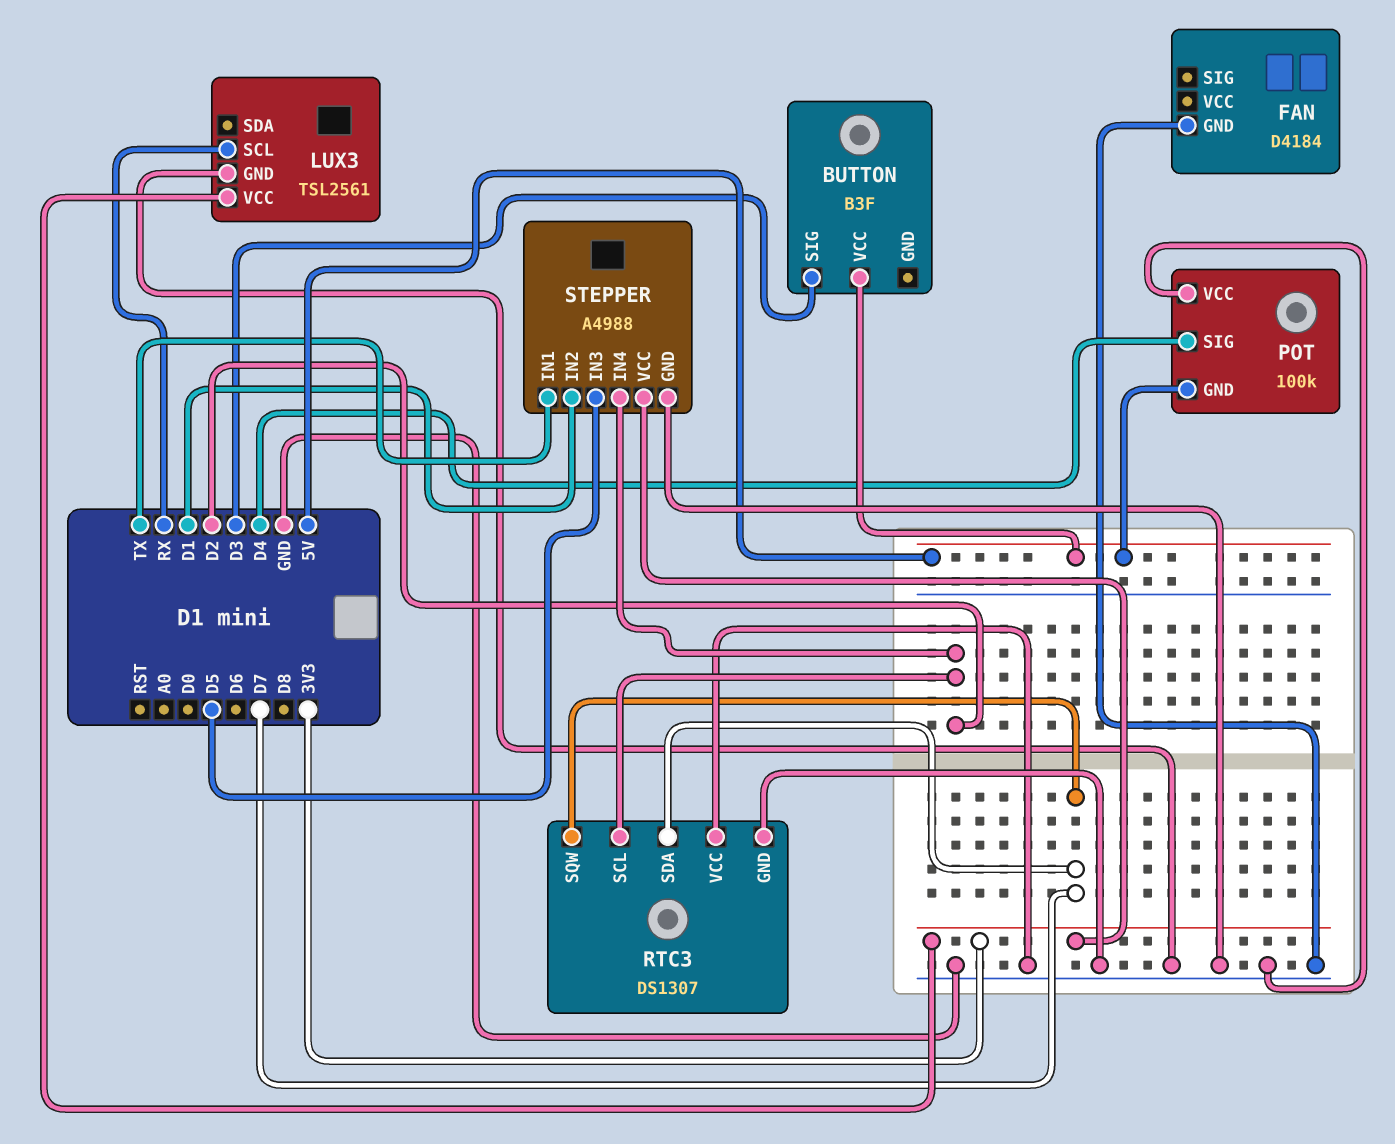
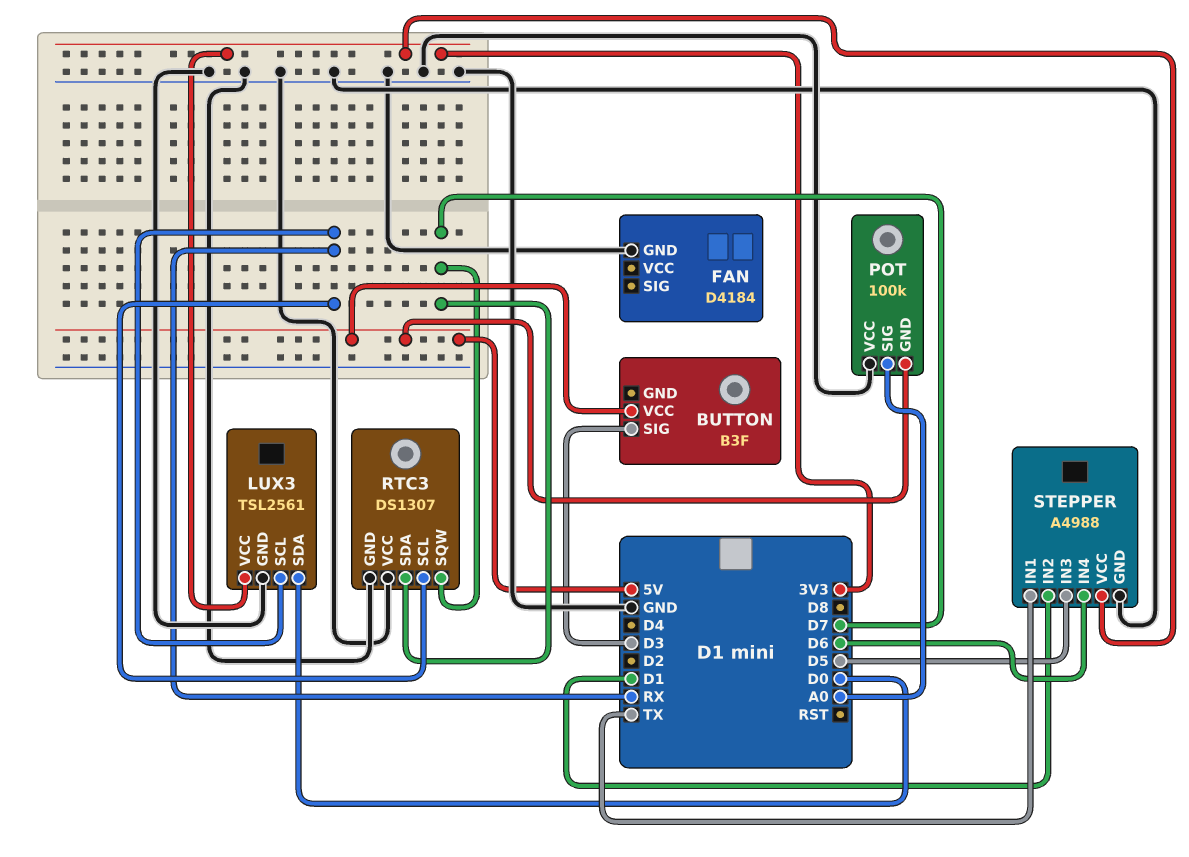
LUX3 pin SDA: none -> D0
POT pin SIG: D4 -> A0
RTC3 pin SCL: D2 -> RX
STEPPER pin IN4: D2 -> D6

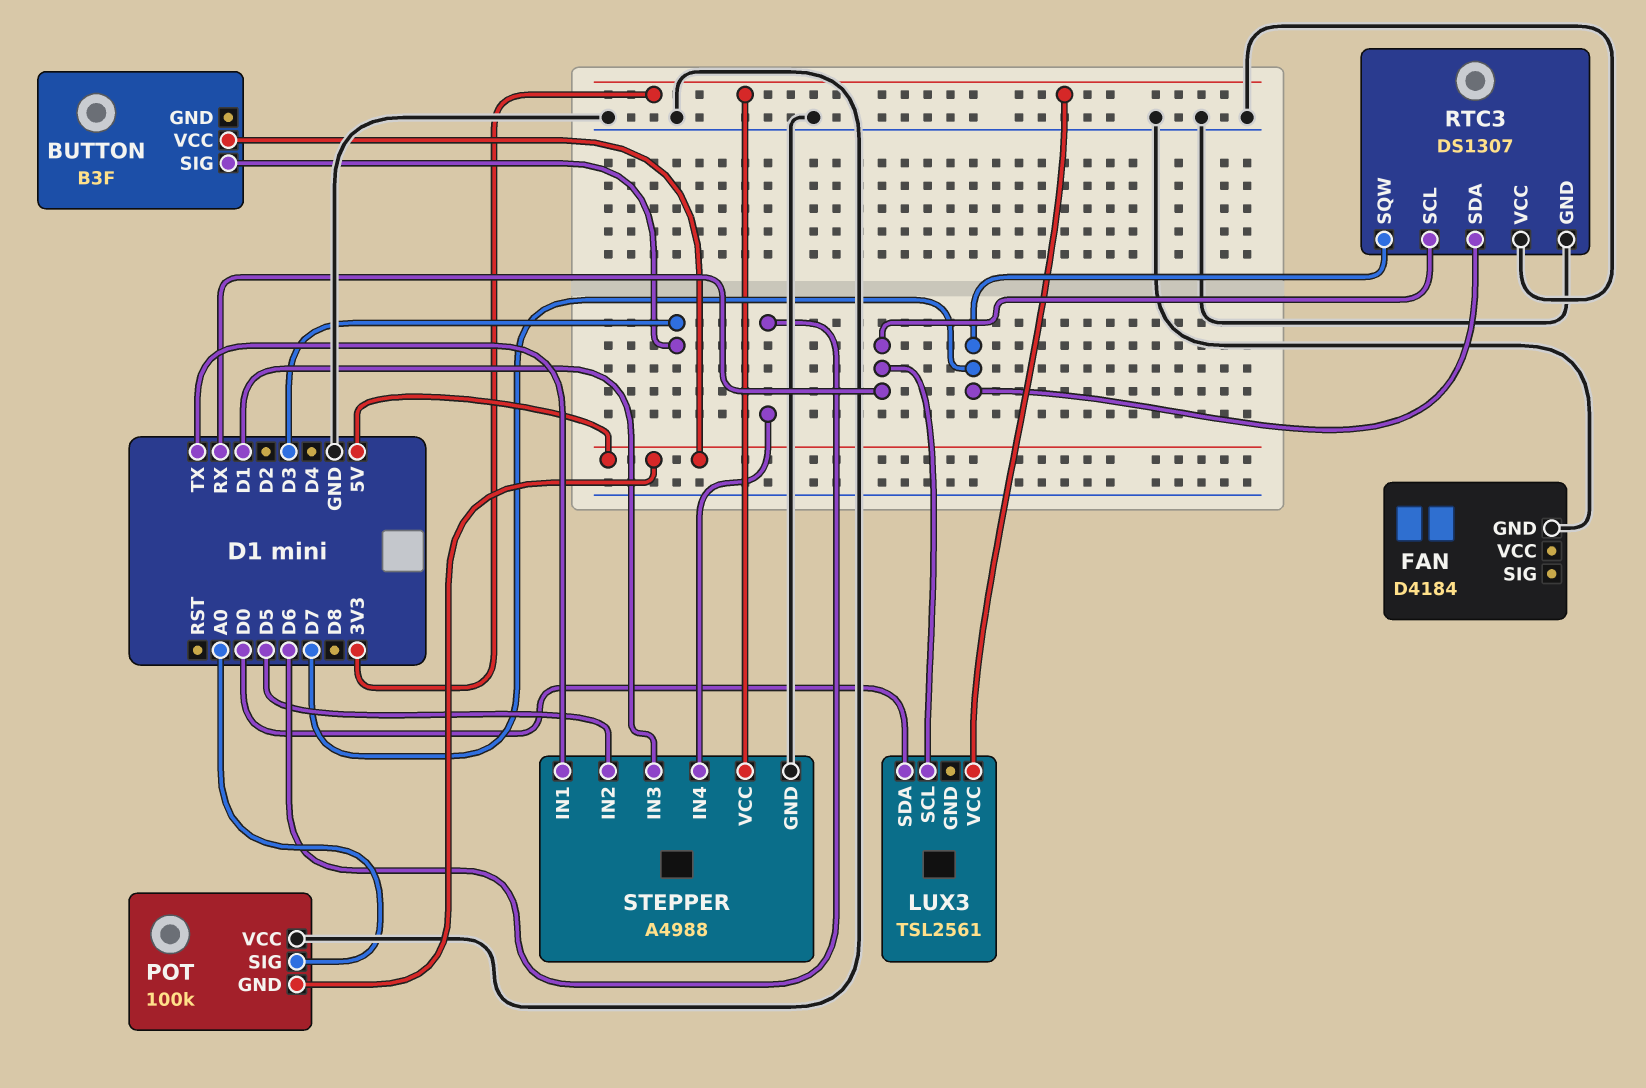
LUX3 pin GND: GND -> none
STEPPER pin IN2: D1 -> D5
STEPPER pin IN3: D5 -> D1

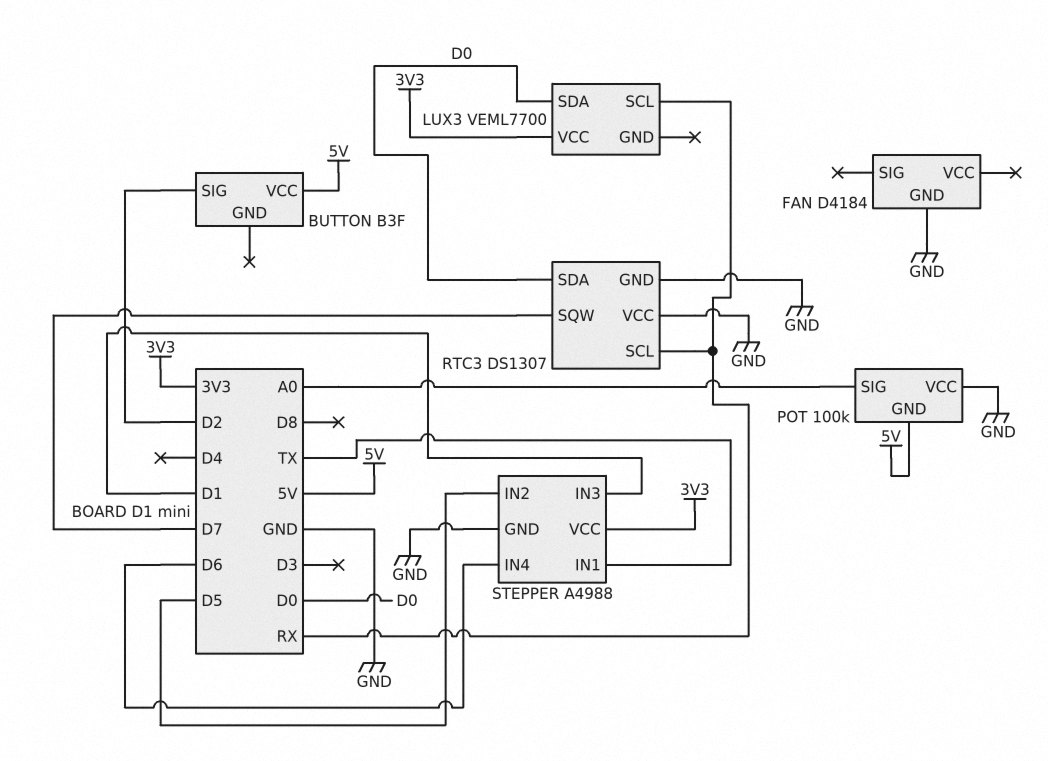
BUTTON pin SIG: D3 -> D2
LUX3: TSL2561 -> VEML7700
RTC3 pin SDA: D7 -> D0

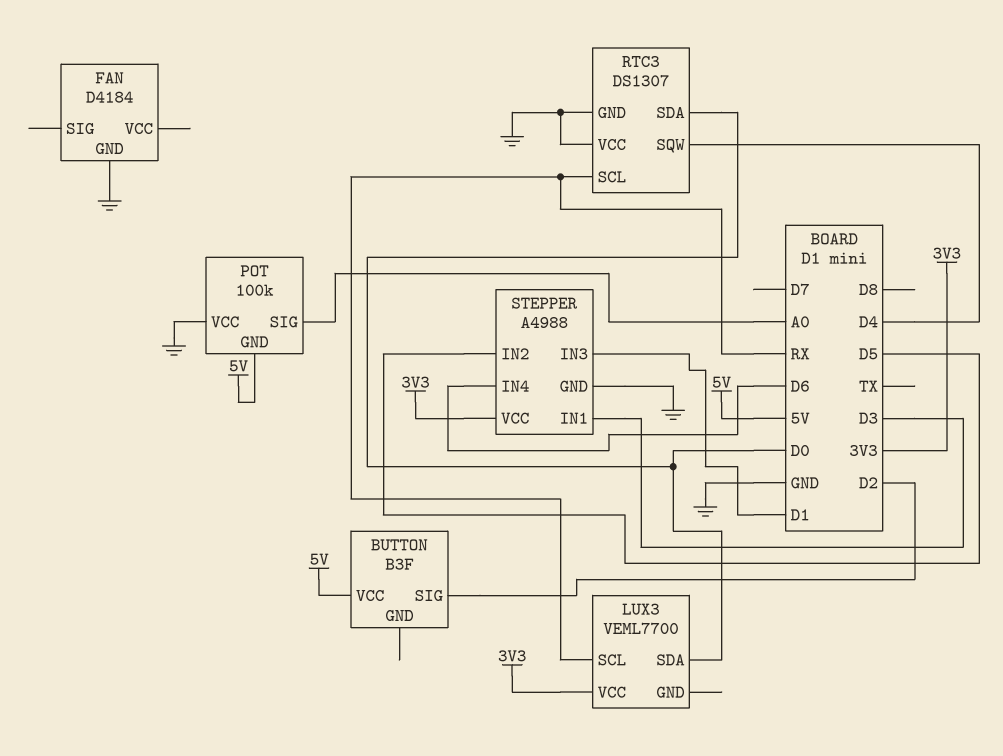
RTC3 pin SQW: D7 -> D4
STEPPER pin IN1: TX -> D3

